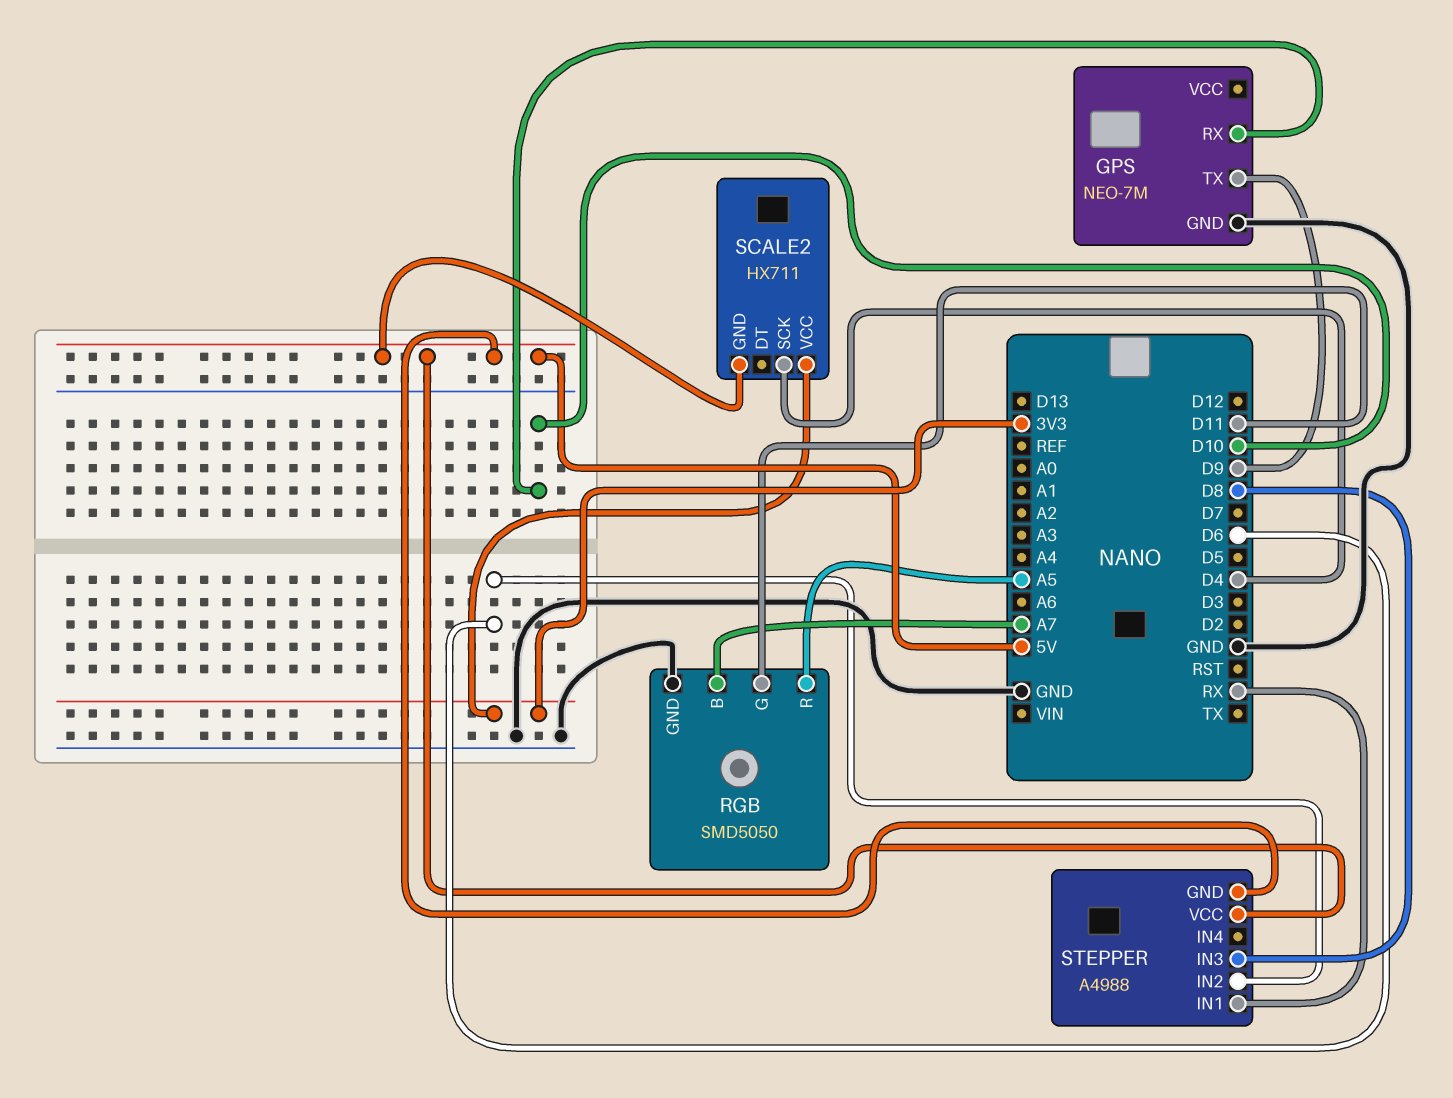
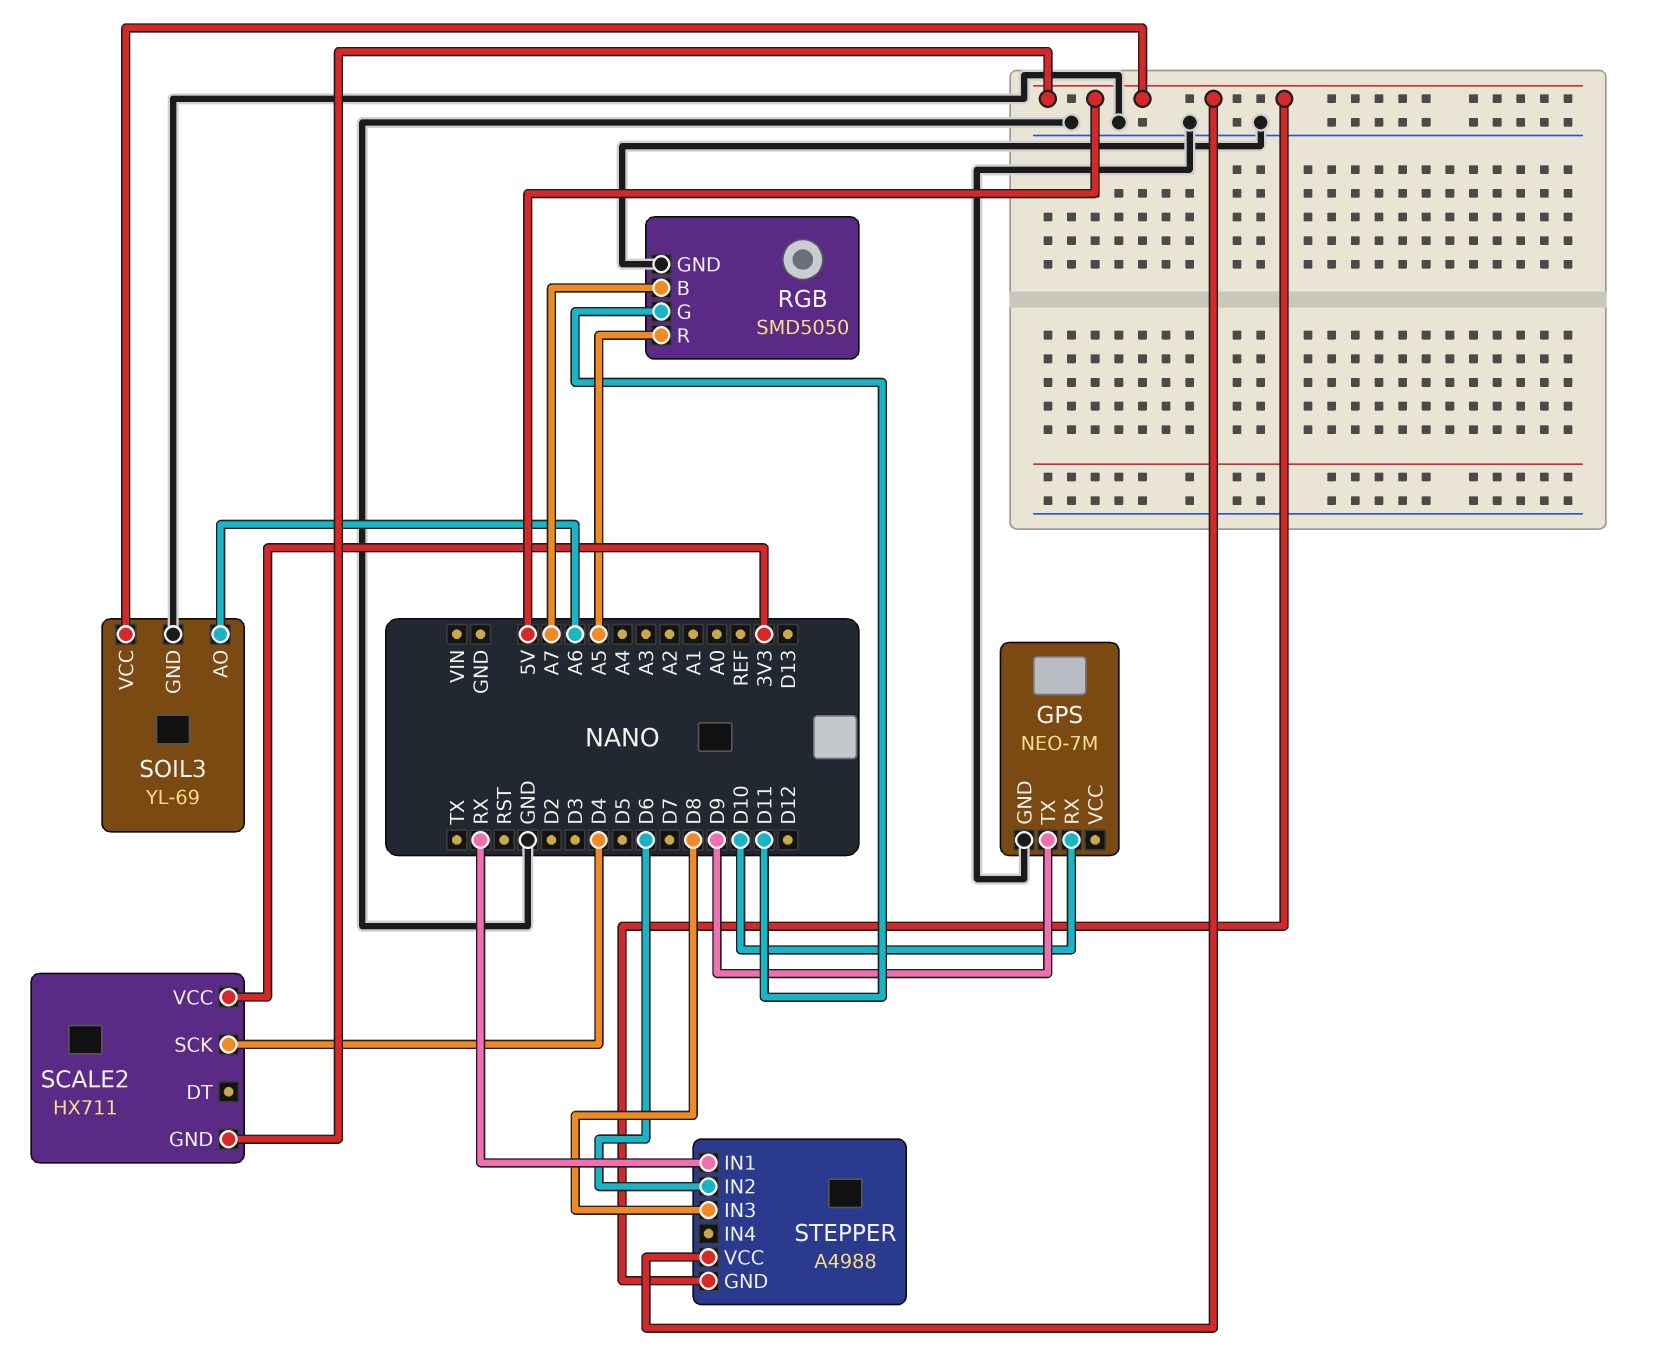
SOIL3: none -> YL-69
SOIL3 pin AO: none -> A6
SOIL3 pin GND: none -> GND
SOIL3 pin VCC: none -> 5V

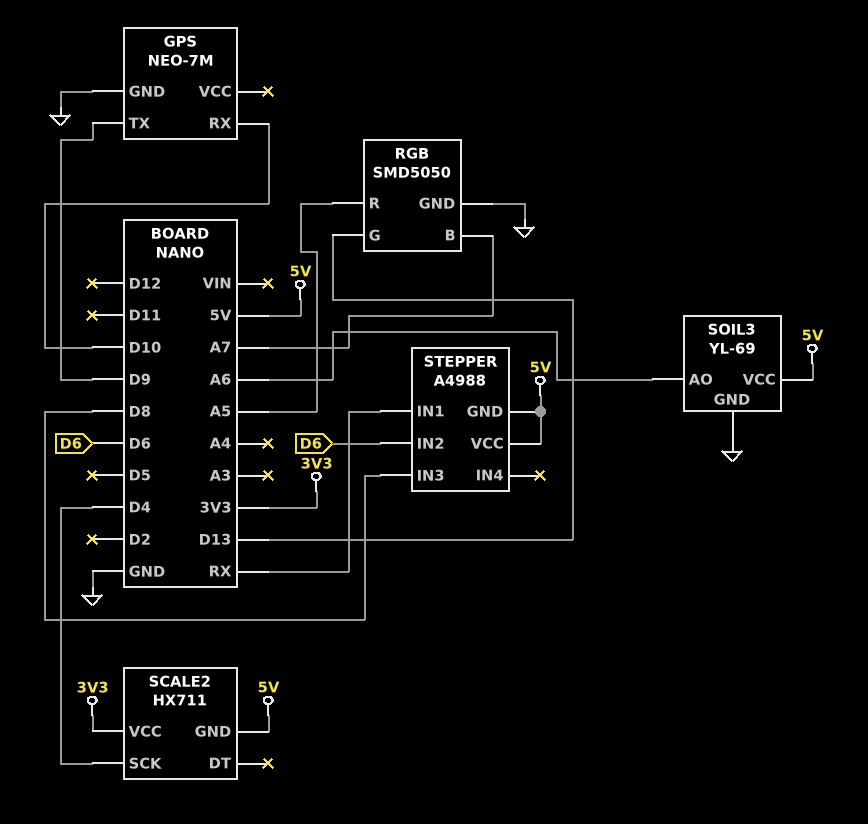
RGB pin G: D11 -> D13

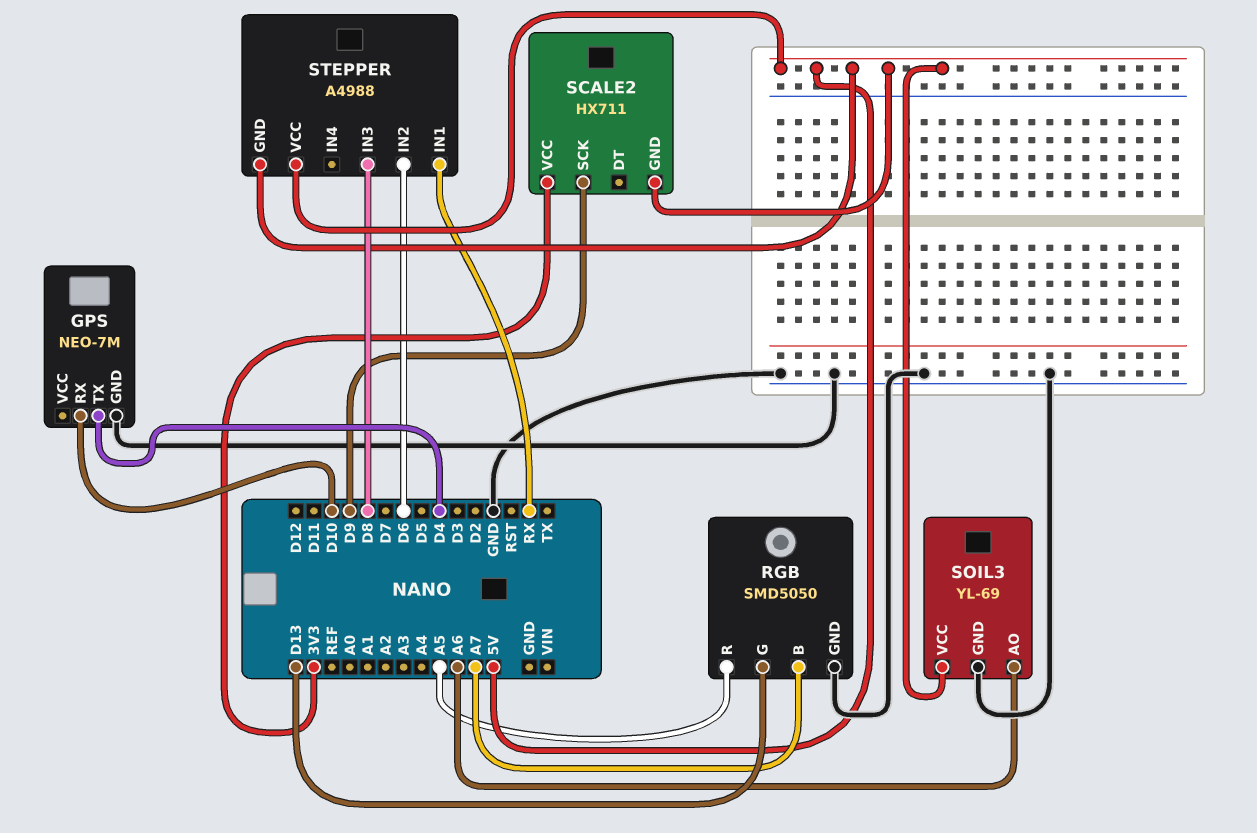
GPS pin TX: D9 -> D4
SCALE2 pin SCK: D4 -> D9

